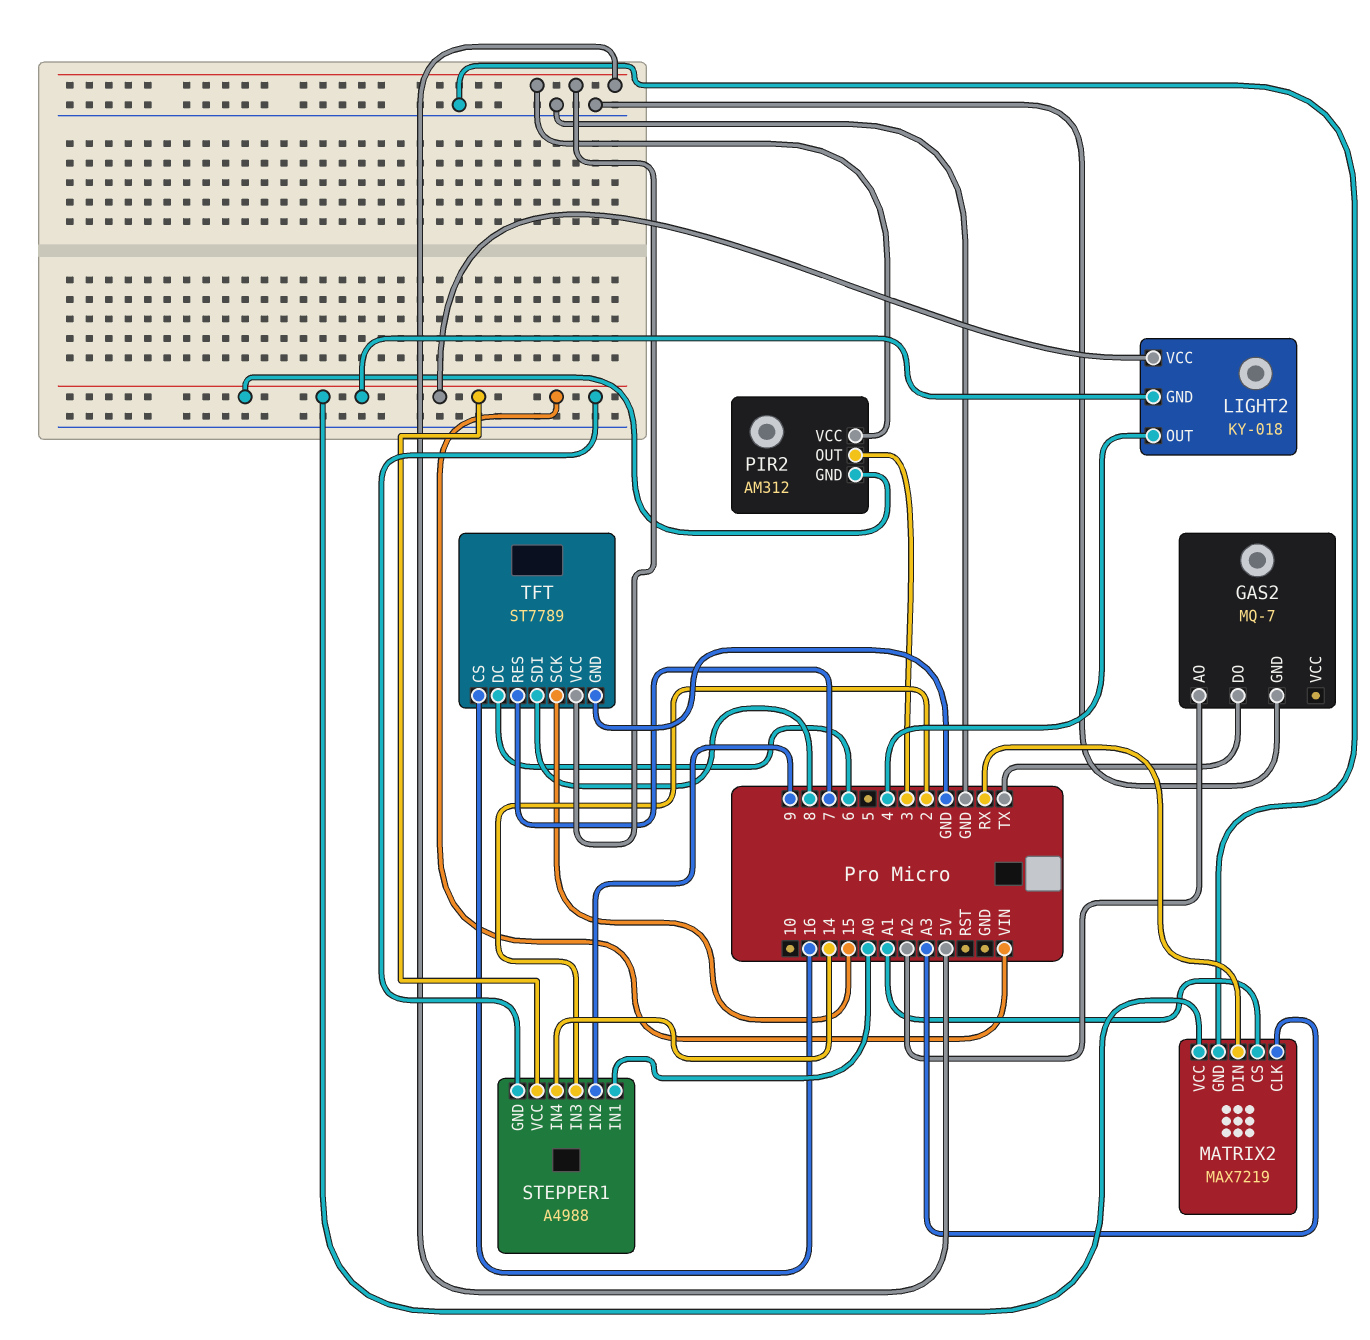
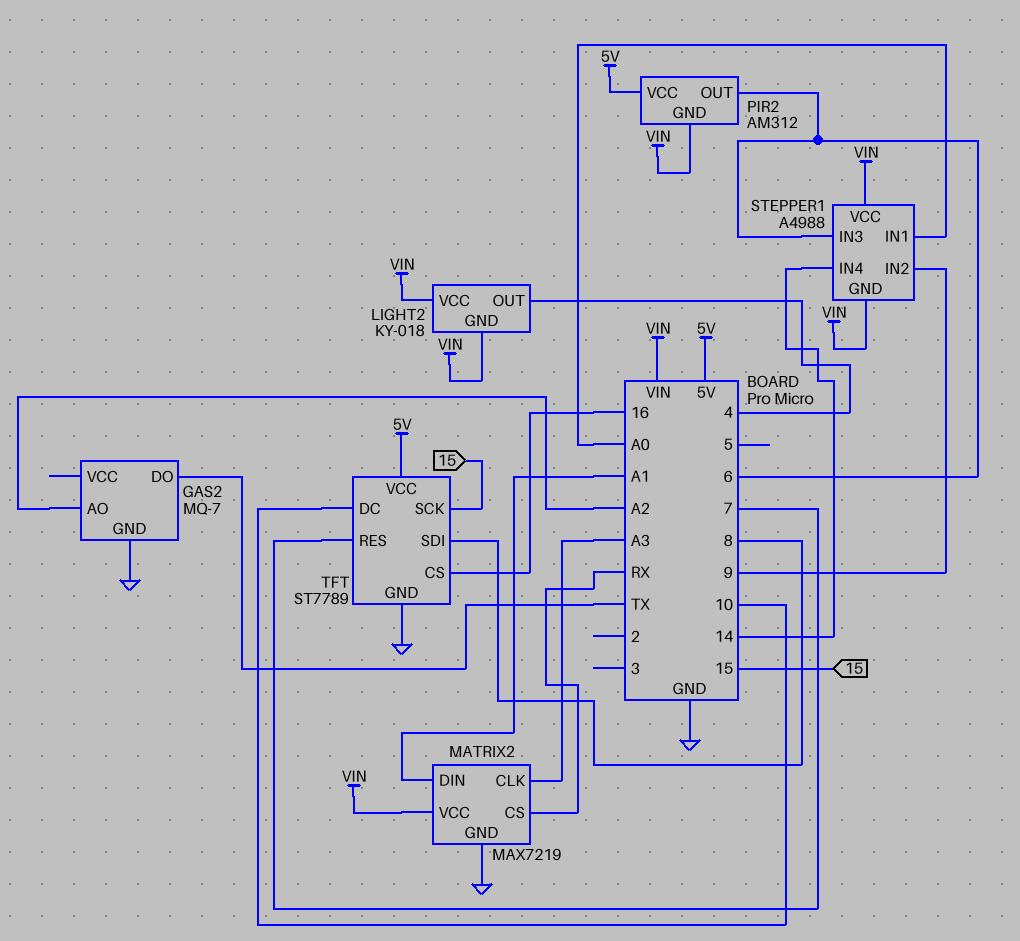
MATRIX2 pin CS: A1 -> RX
MATRIX2 pin DIN: RX -> A1
PIR2 pin OUT: 3 -> 6
STEPPER1 pin IN3: 2 -> 6
TFT pin DC: 6 -> 10

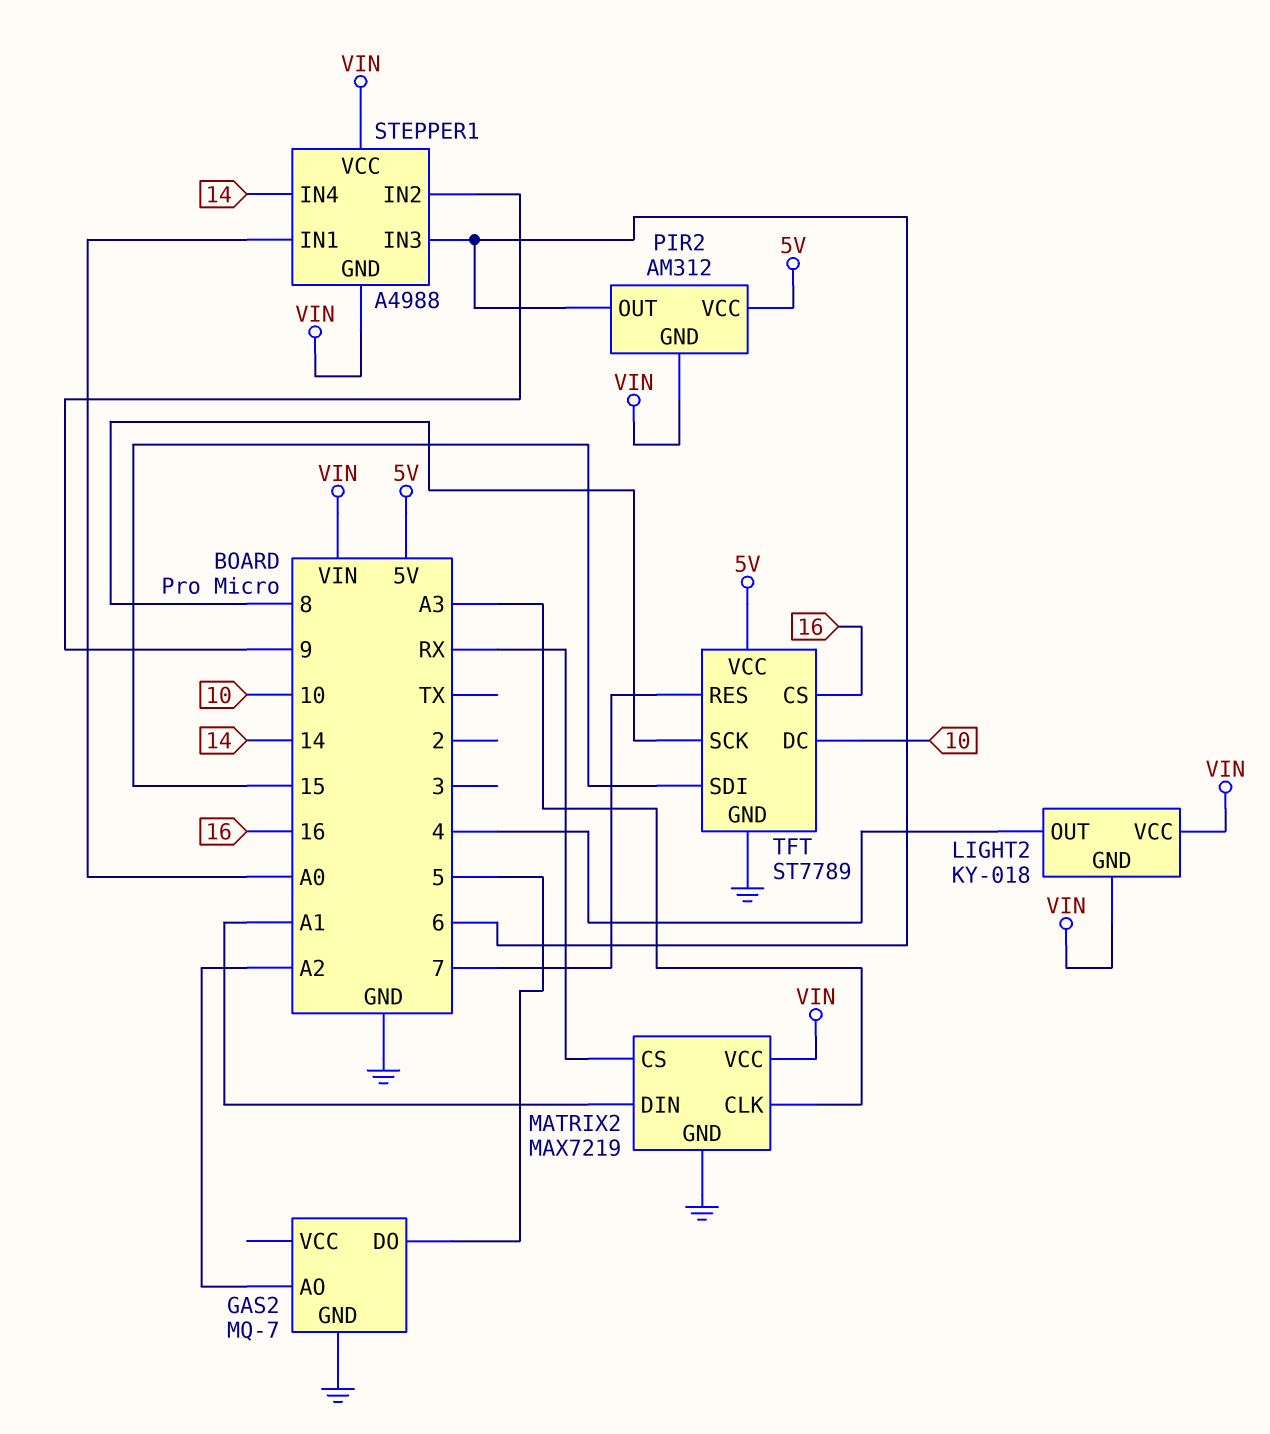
GAS2 pin DO: TX -> 5
TFT pin SCK: 15 -> 8
TFT pin SDI: 8 -> 15

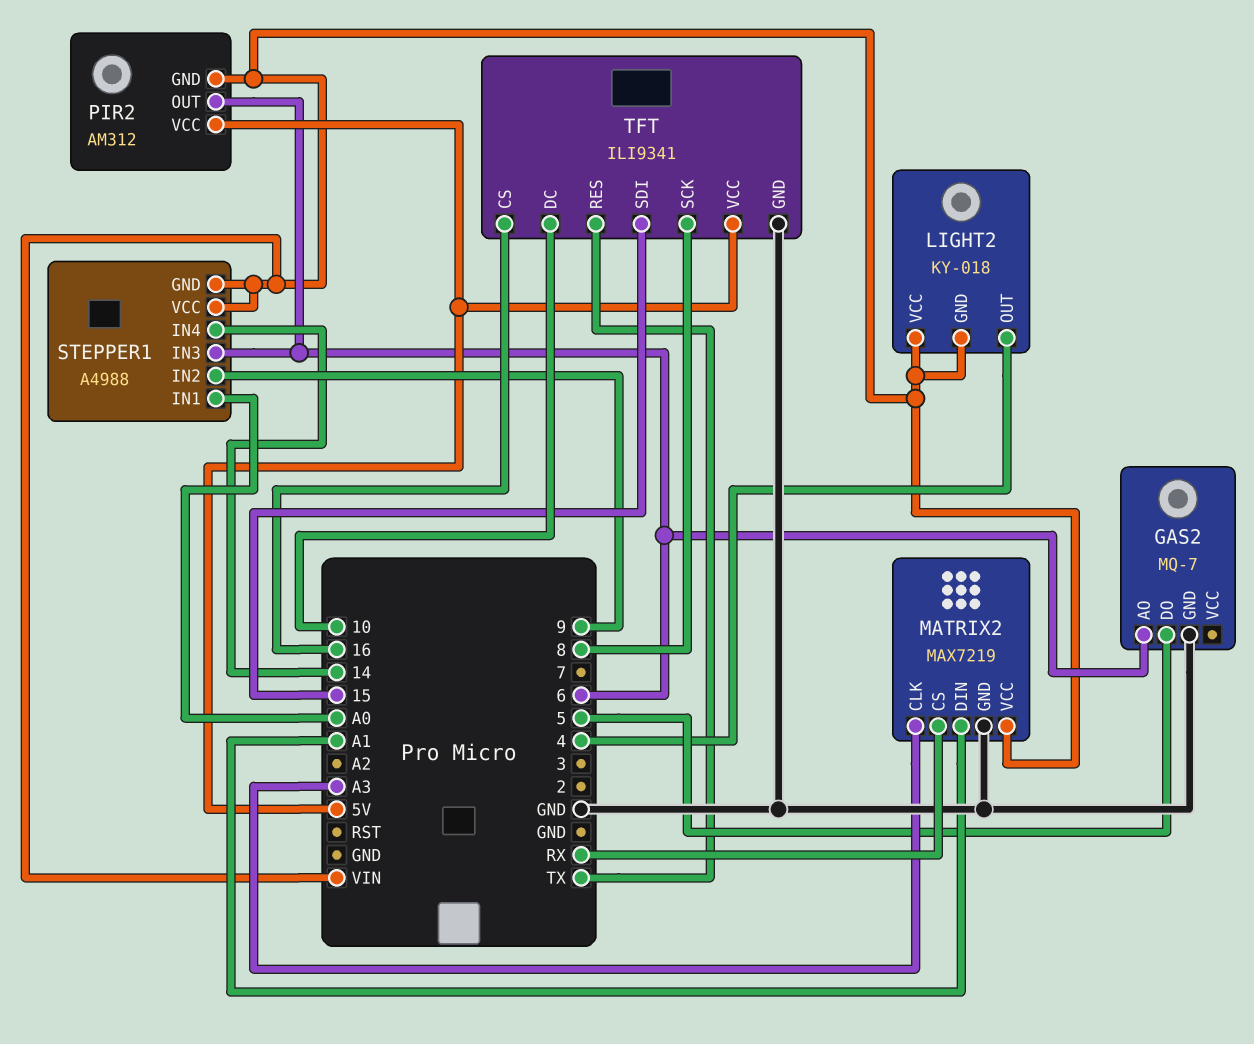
GAS2 pin AO: A2 -> 6
TFT: ST7789 -> ILI9341
TFT pin RES: 7 -> TX

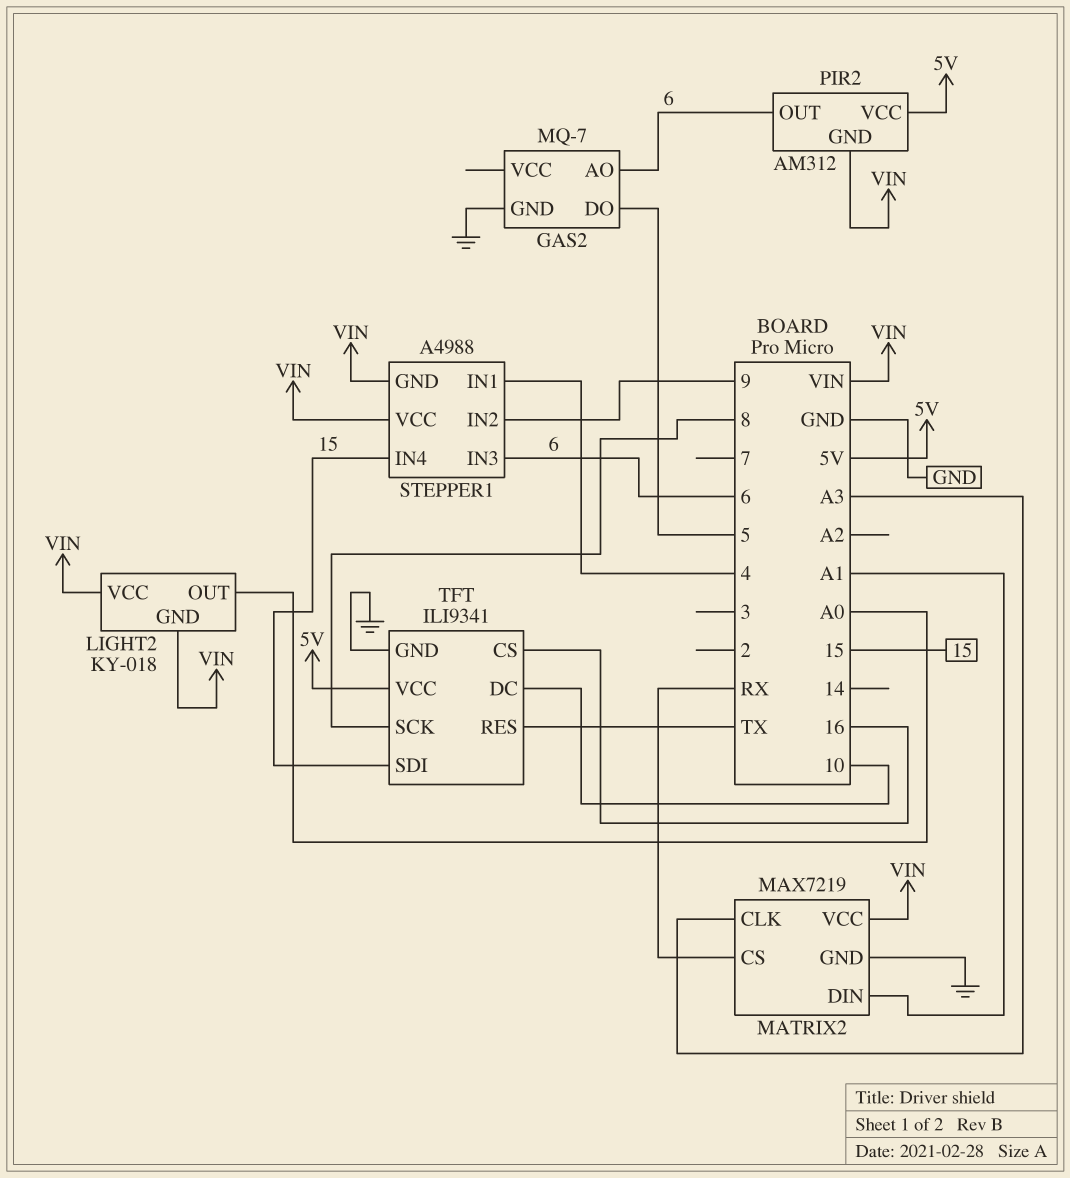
LIGHT2 pin OUT: 4 -> A0
STEPPER1 pin IN1: A0 -> 4
STEPPER1 pin IN4: 14 -> 15

